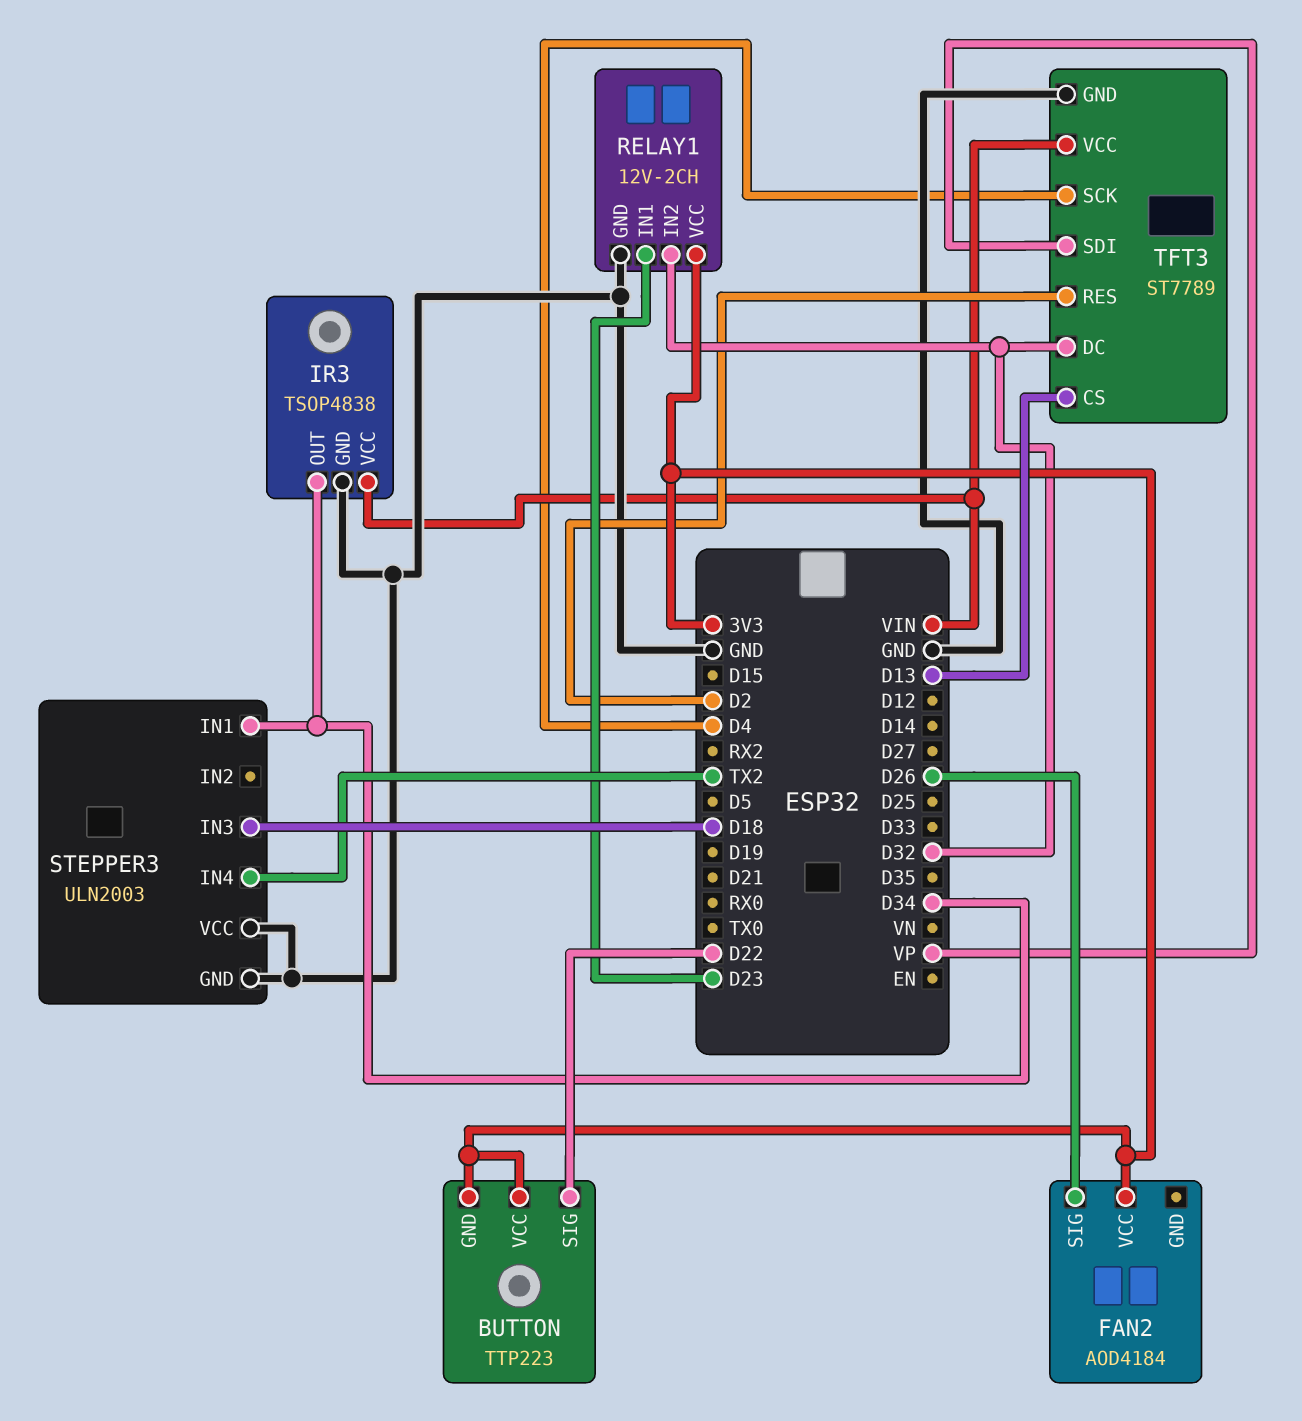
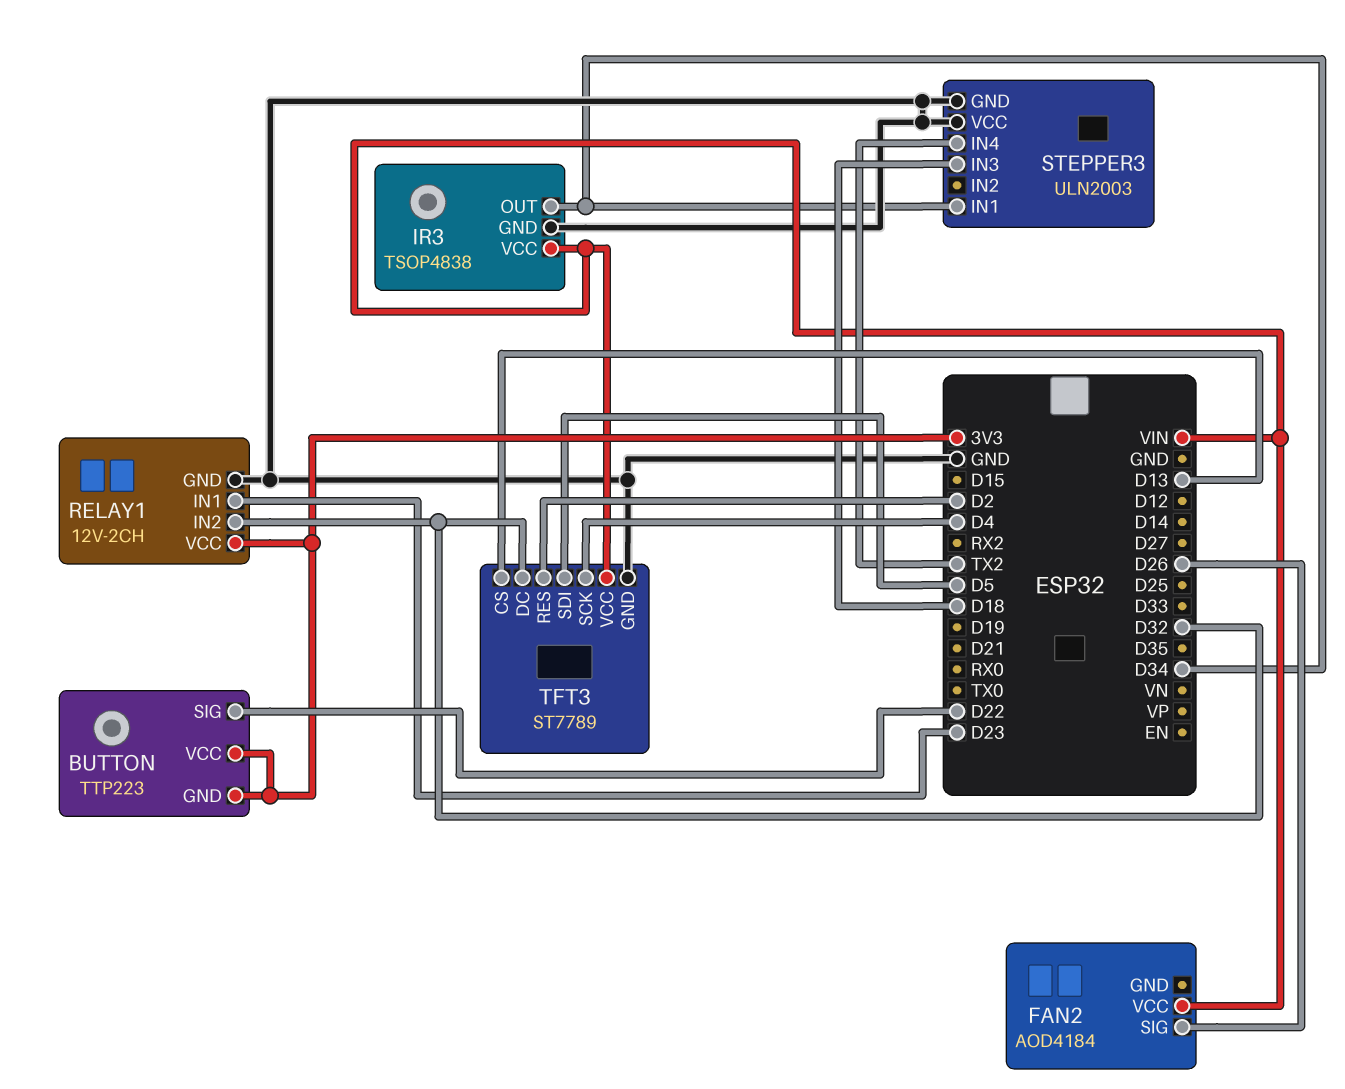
FAN2 pin VCC: 3V3 -> VIN
TFT3 pin SDI: VP -> D5

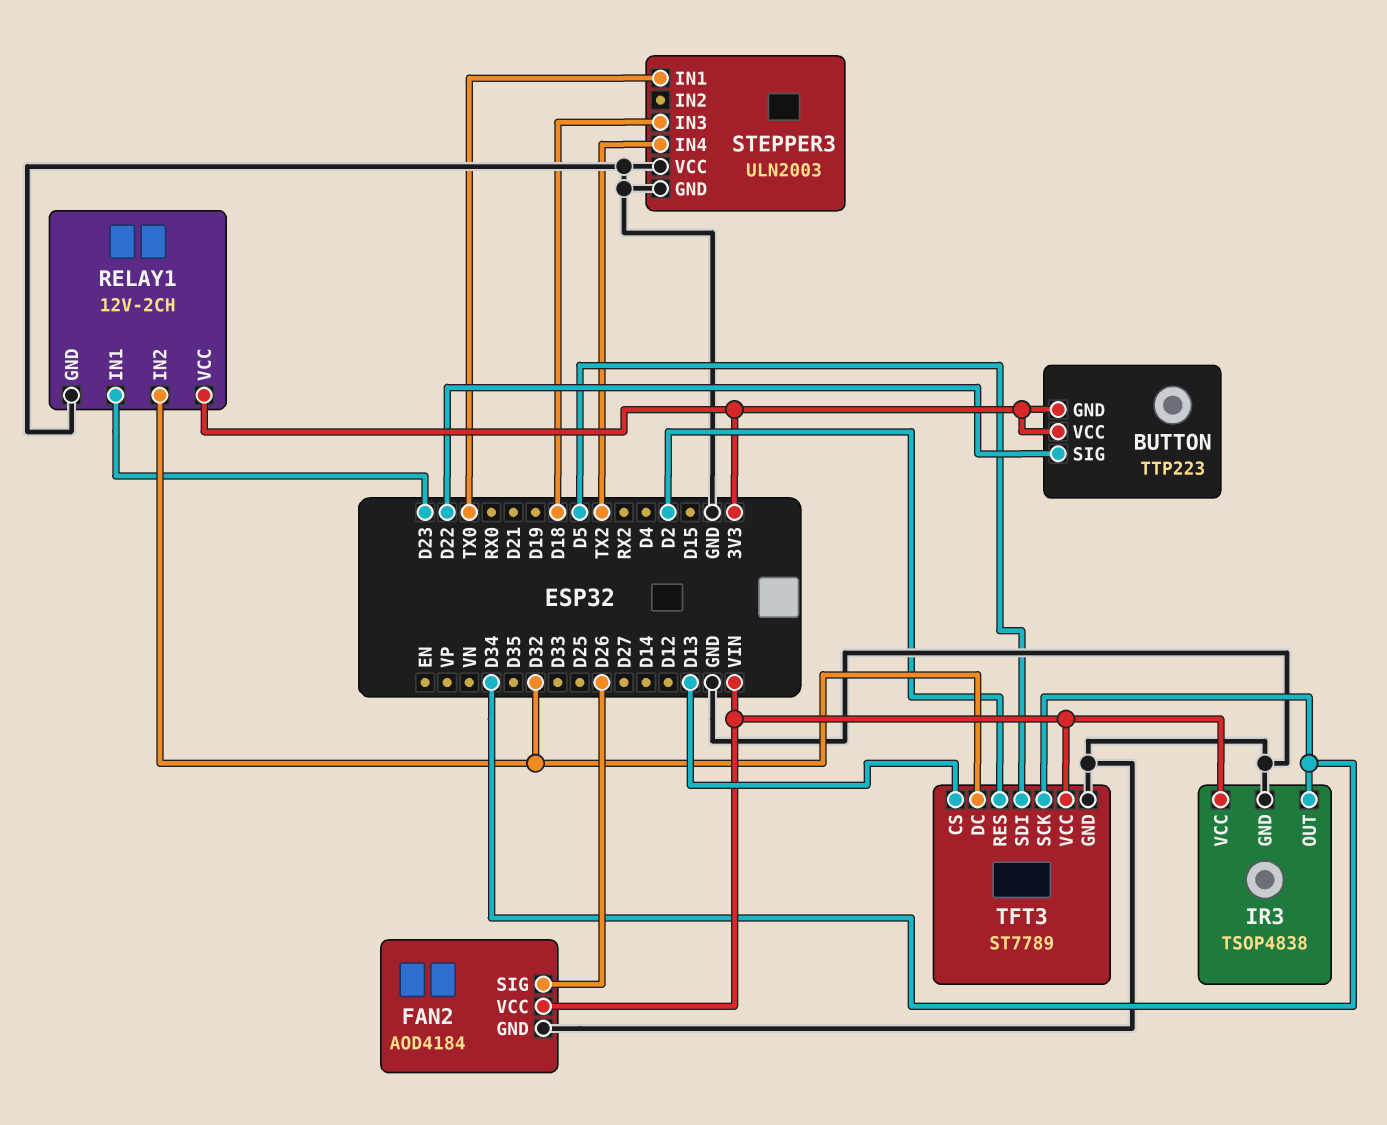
FAN2 pin GND: none -> GND
STEPPER3 pin IN1: D34 -> TX0
TFT3 pin SCK: D4 -> D34

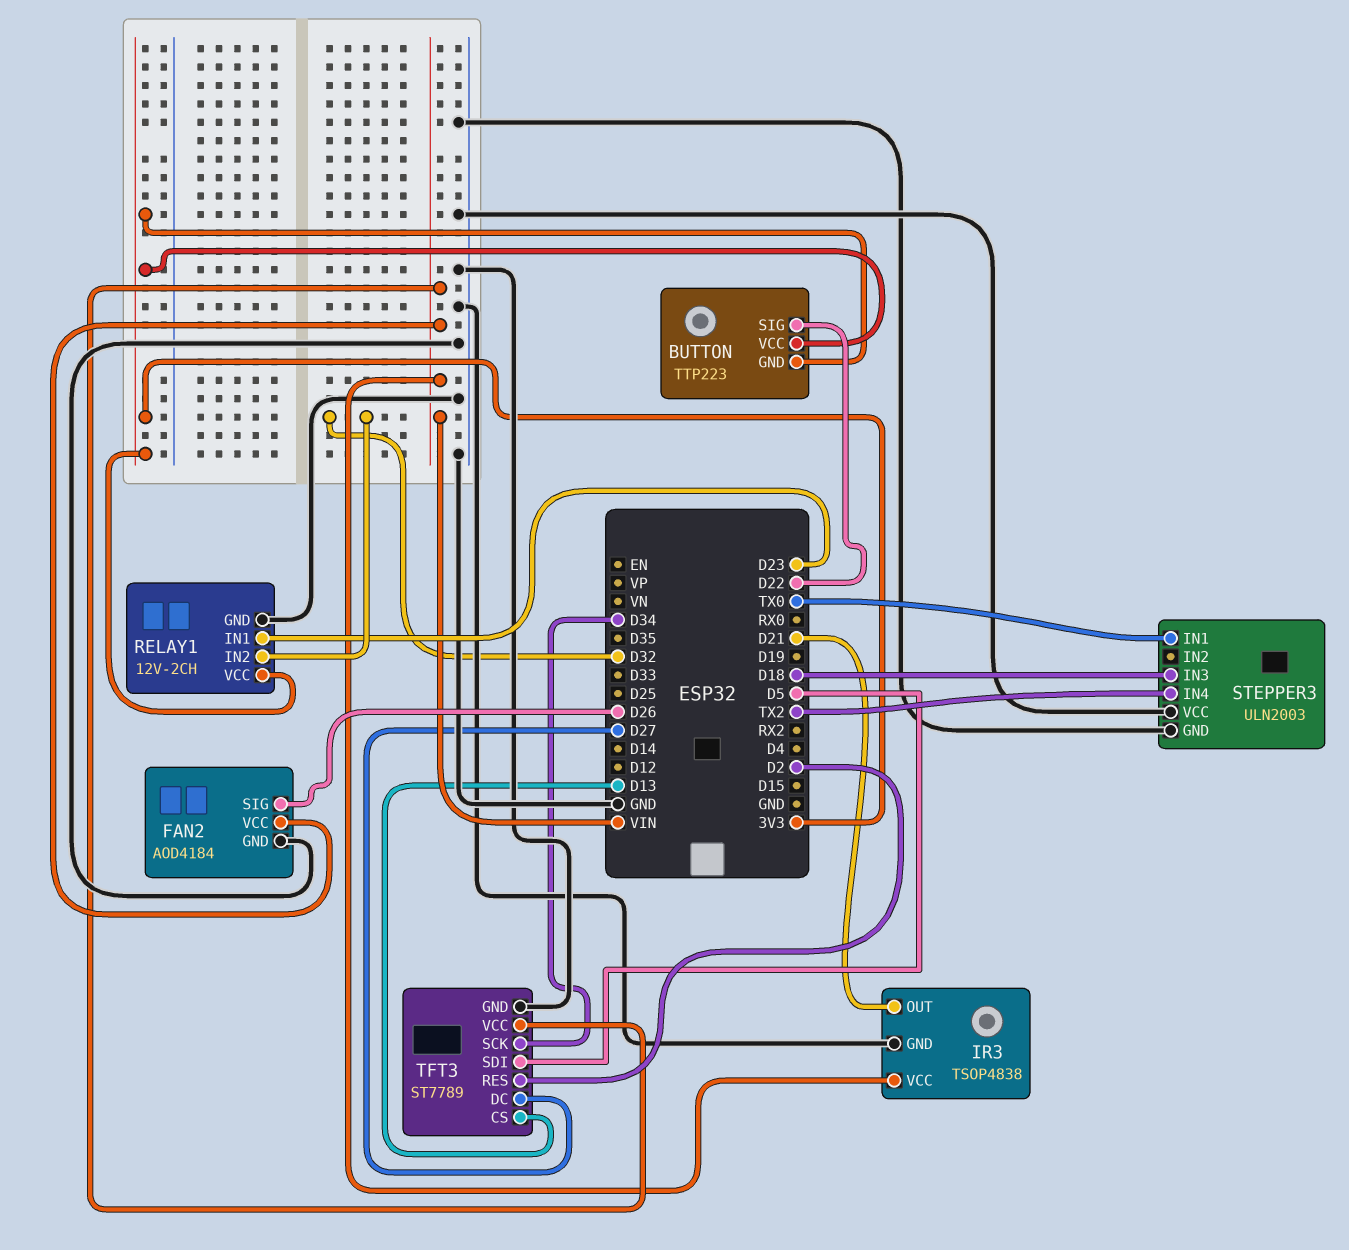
IR3 pin OUT: D34 -> D21
TFT3 pin DC: D32 -> D27

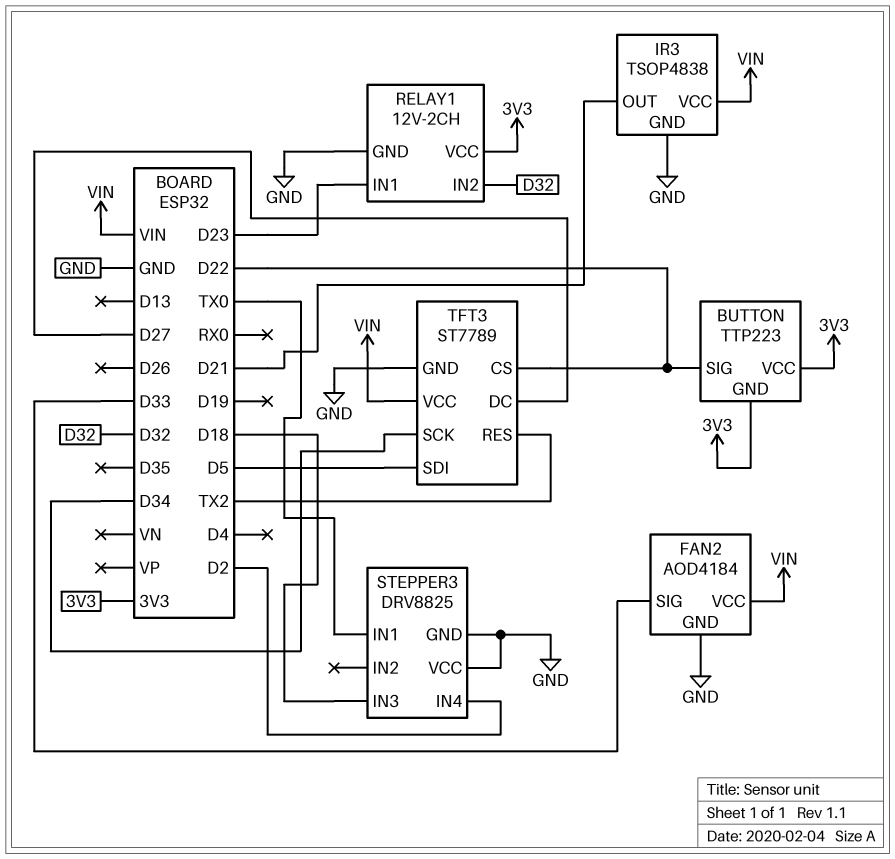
FAN2 pin SIG: D26 -> D33
STEPPER3: ULN2003 -> DRV8825
STEPPER3 pin IN4: TX2 -> D2
TFT3 pin CS: D13 -> D22
TFT3 pin RES: D2 -> TX2

